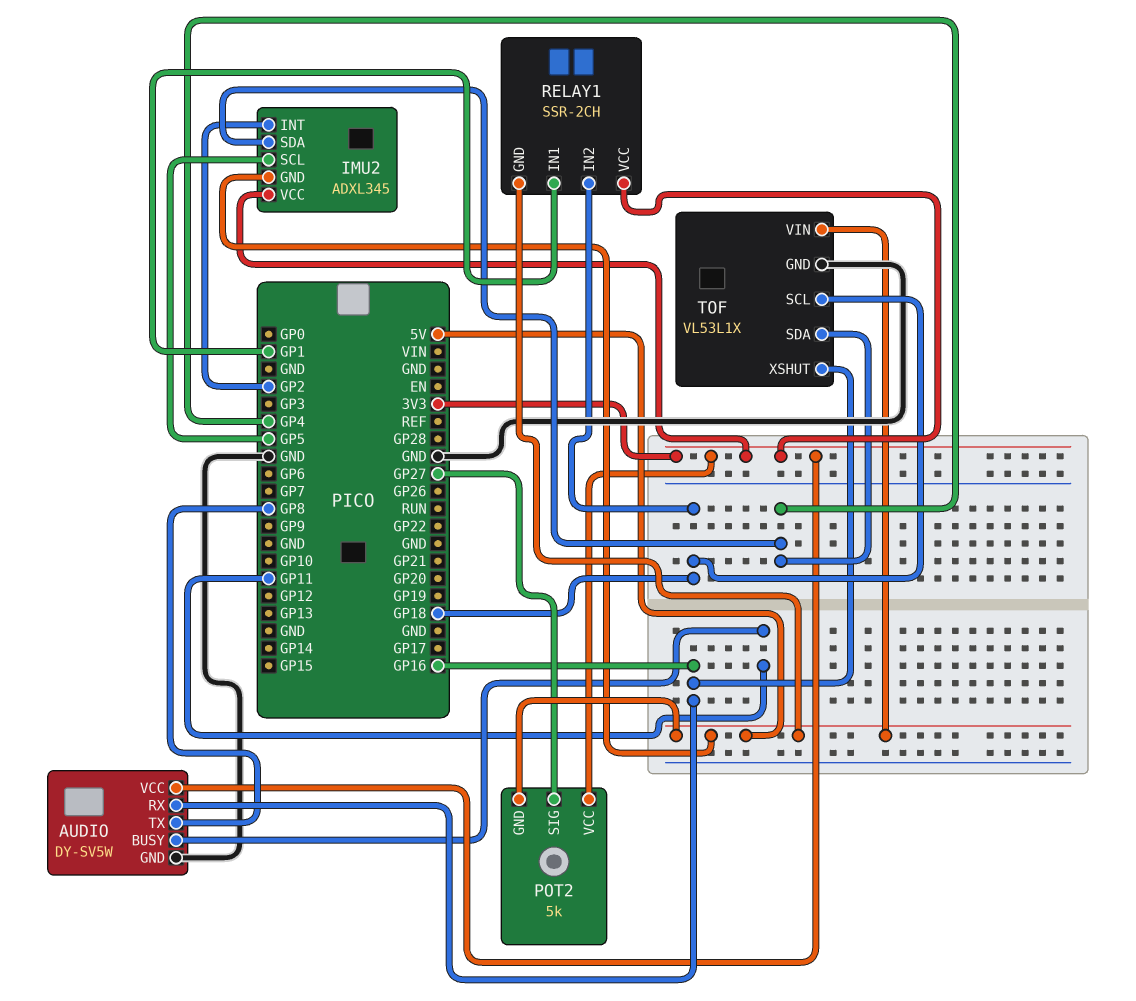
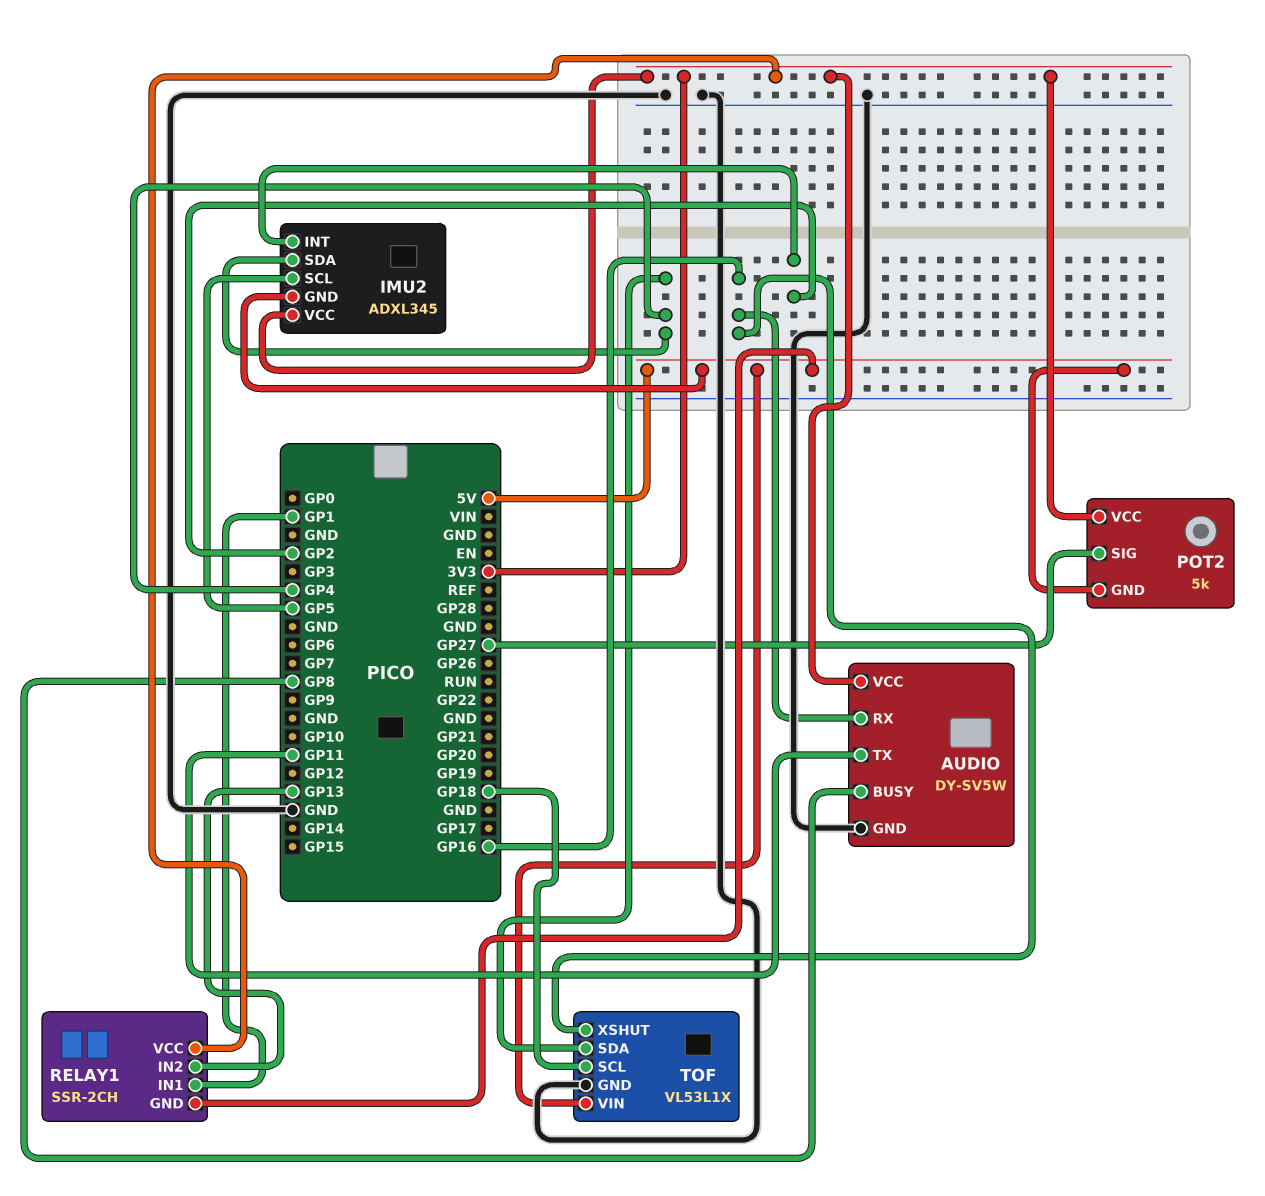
AUDIO pin BUSY: GP11 -> GP8
AUDIO pin TX: GP8 -> GP11
RELAY1 pin IN2: GP18 -> GP13

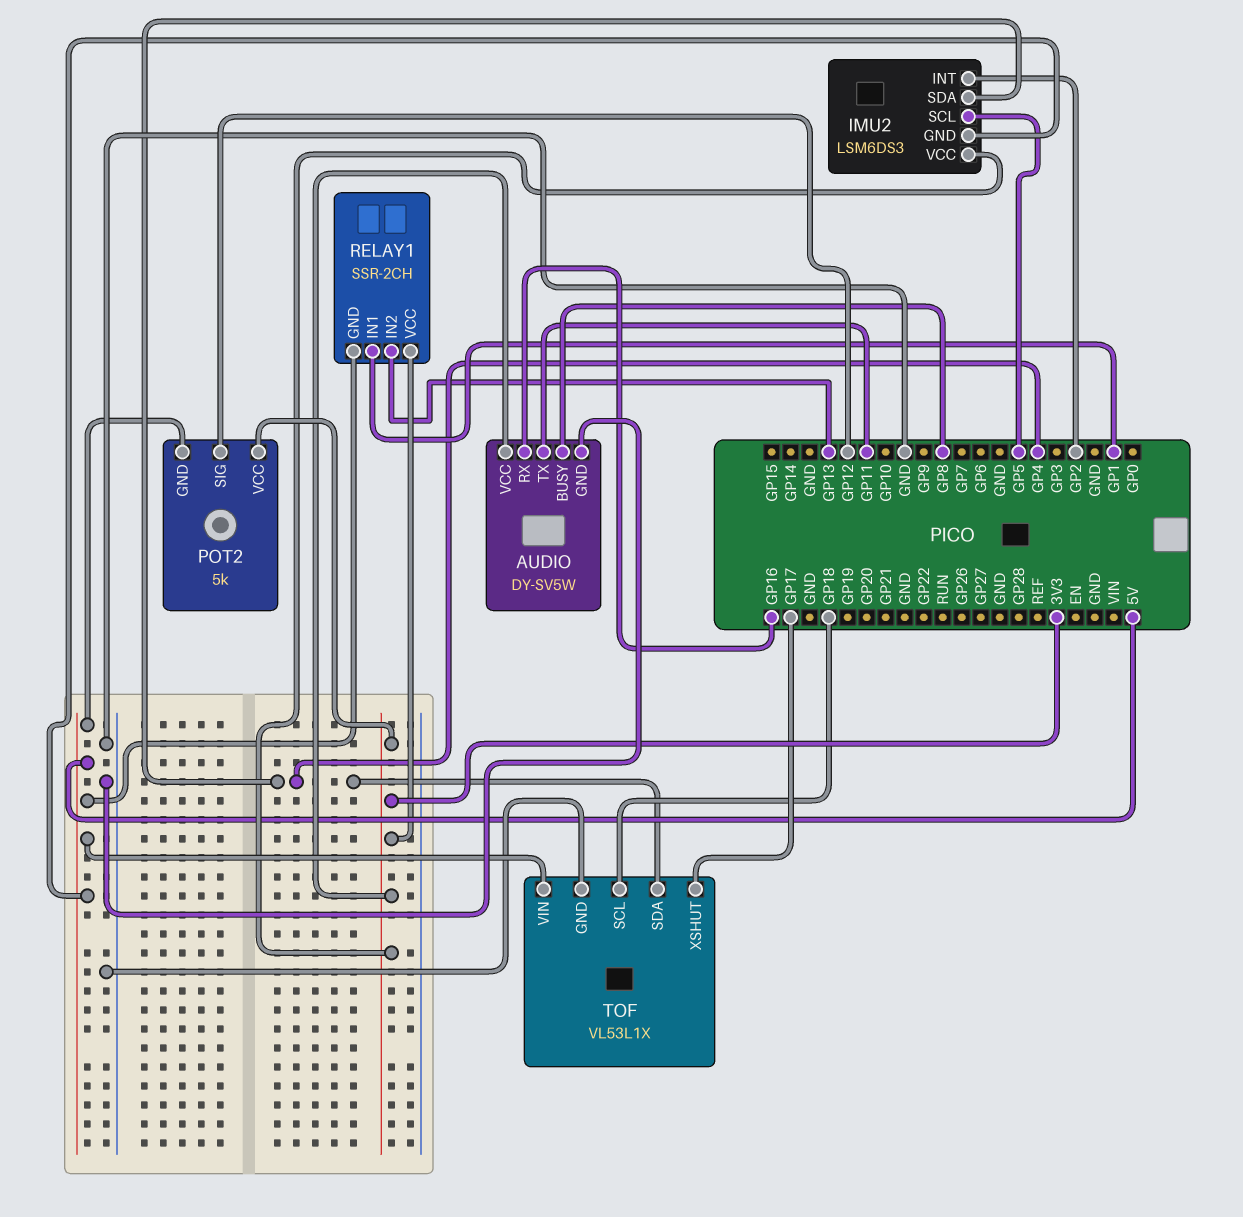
IMU2: ADXL345 -> LSM6DS3
POT2 pin SIG: GP27 -> GP12
TOF pin XSHUT: GP16 -> GP17

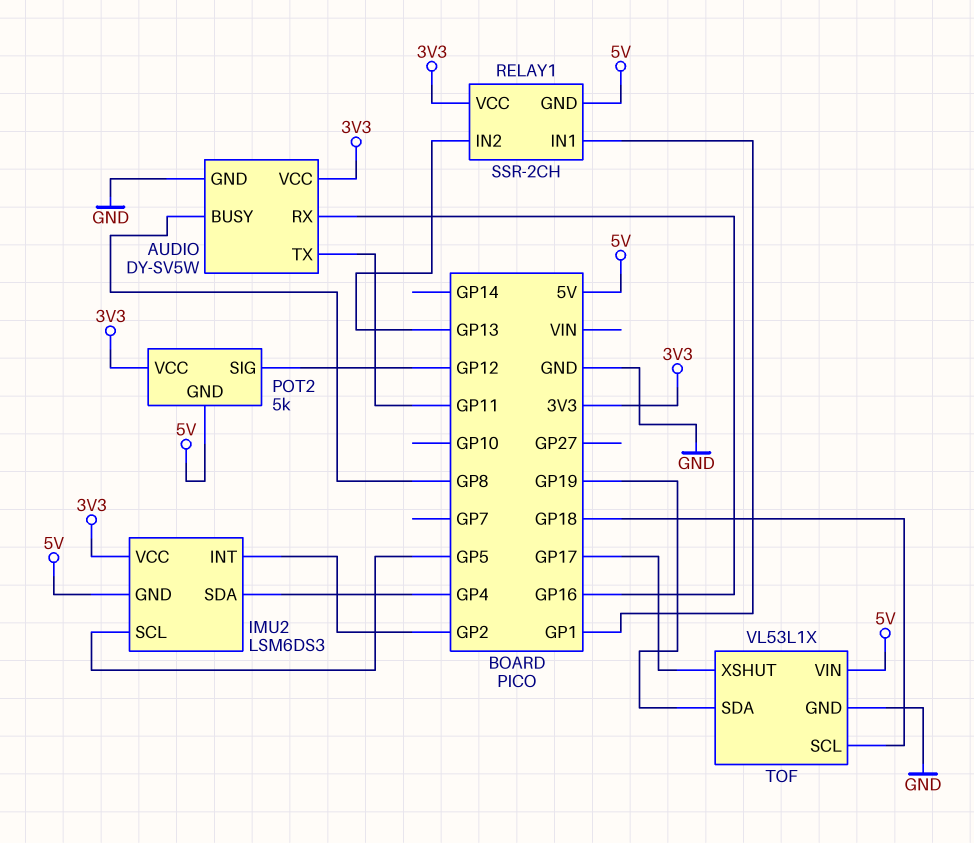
TOF pin SDA: GP4 -> GP19

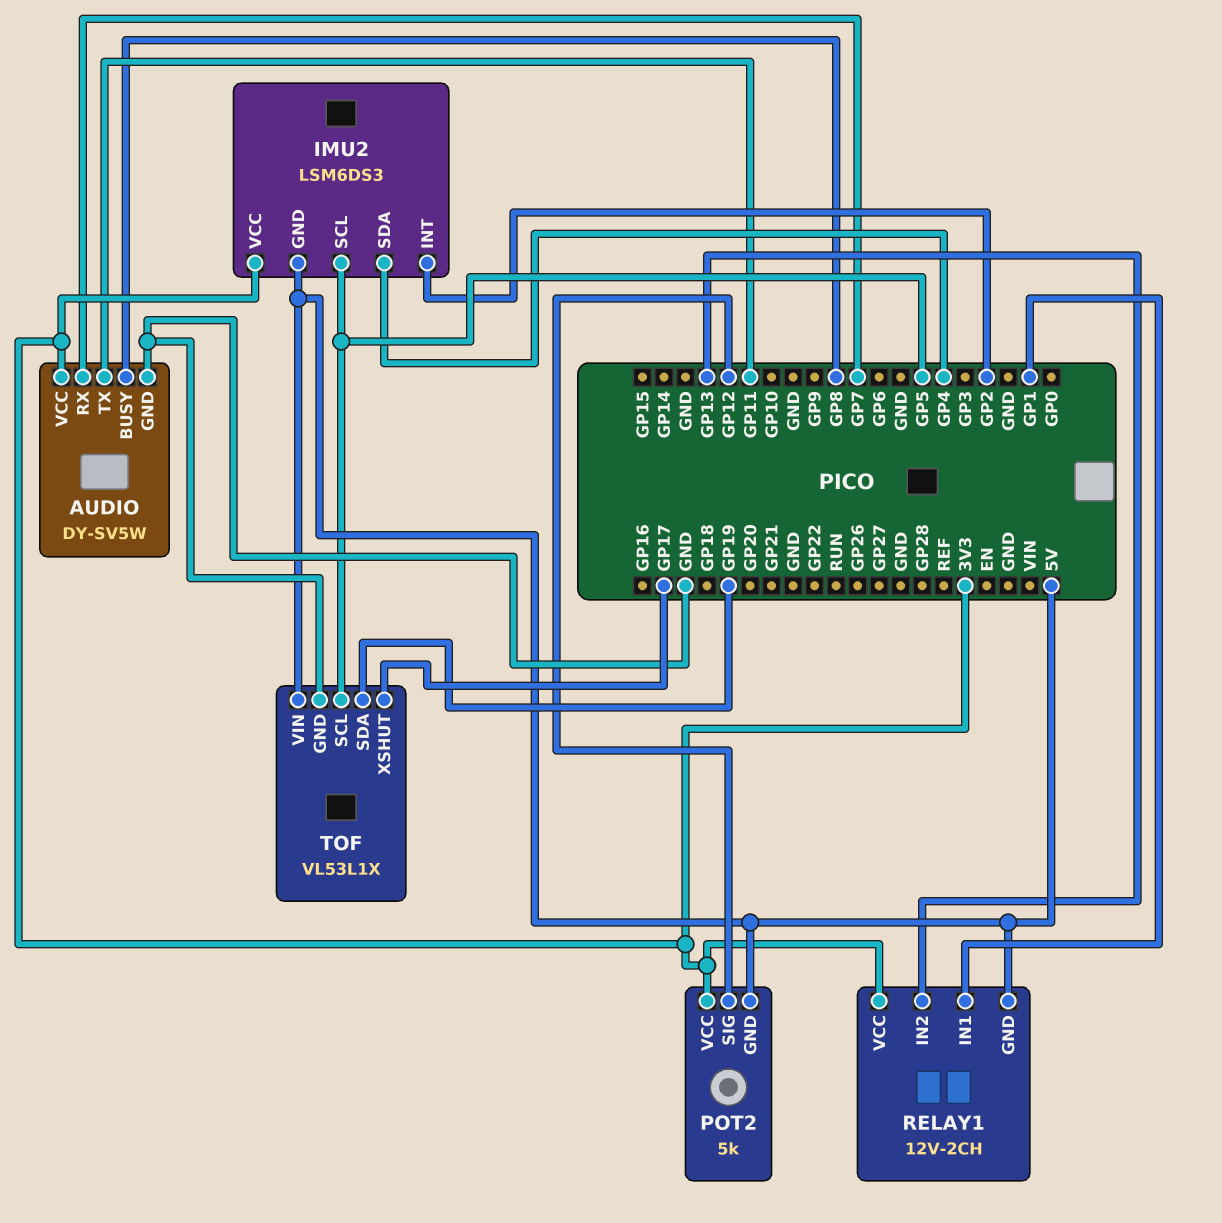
AUDIO pin RX: GP16 -> GP7
RELAY1: SSR-2CH -> 12V-2CH
TOF pin SCL: GP18 -> GP5

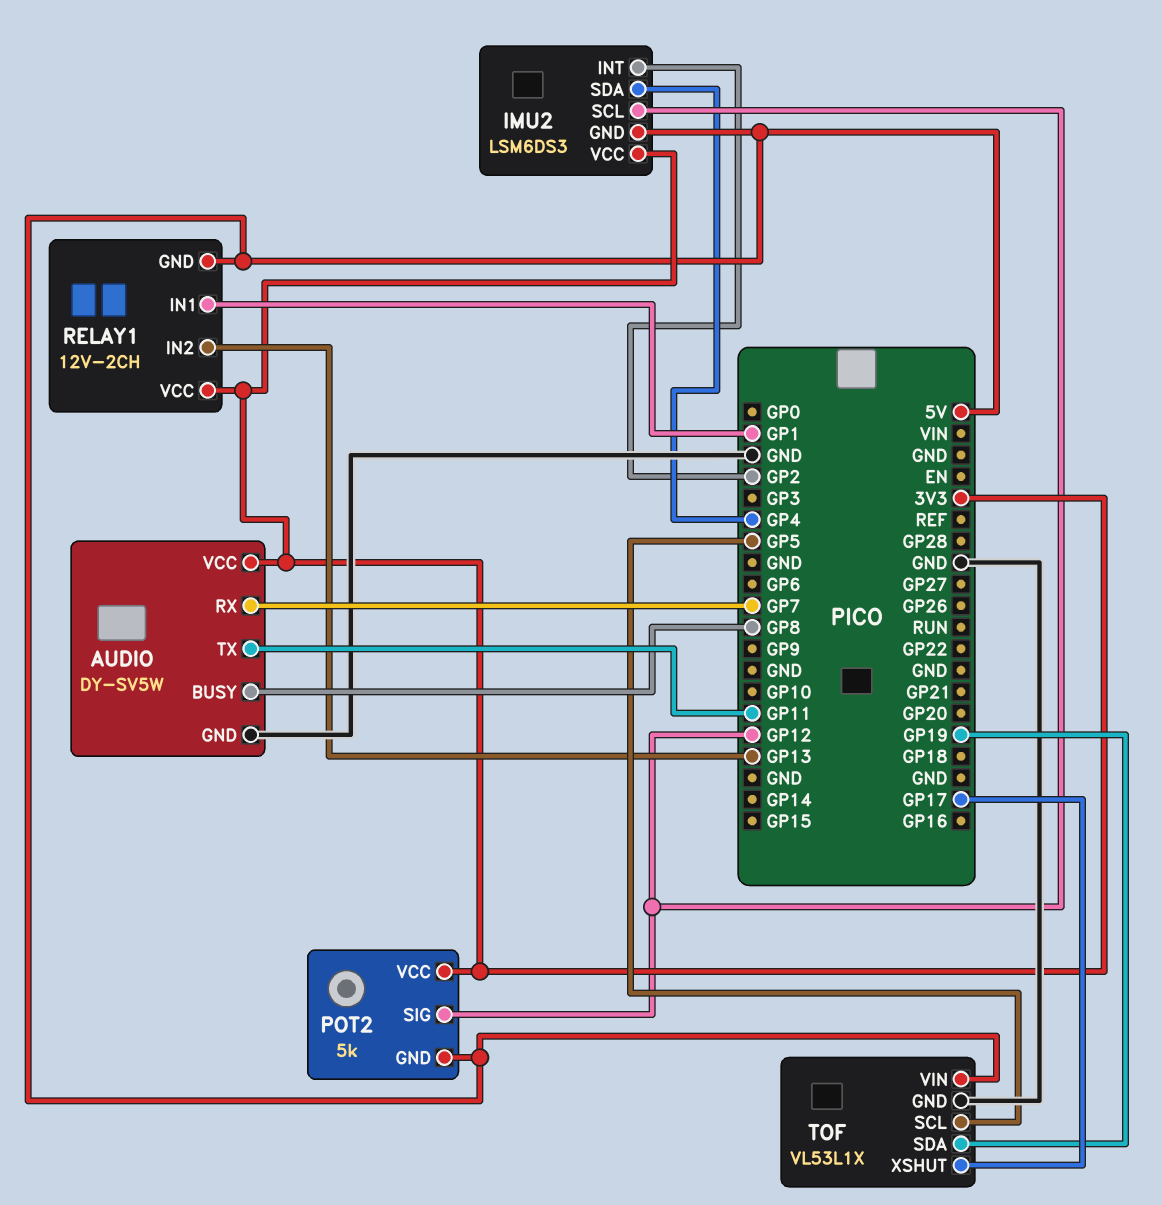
IMU2 pin SCL: GP5 -> GP12

